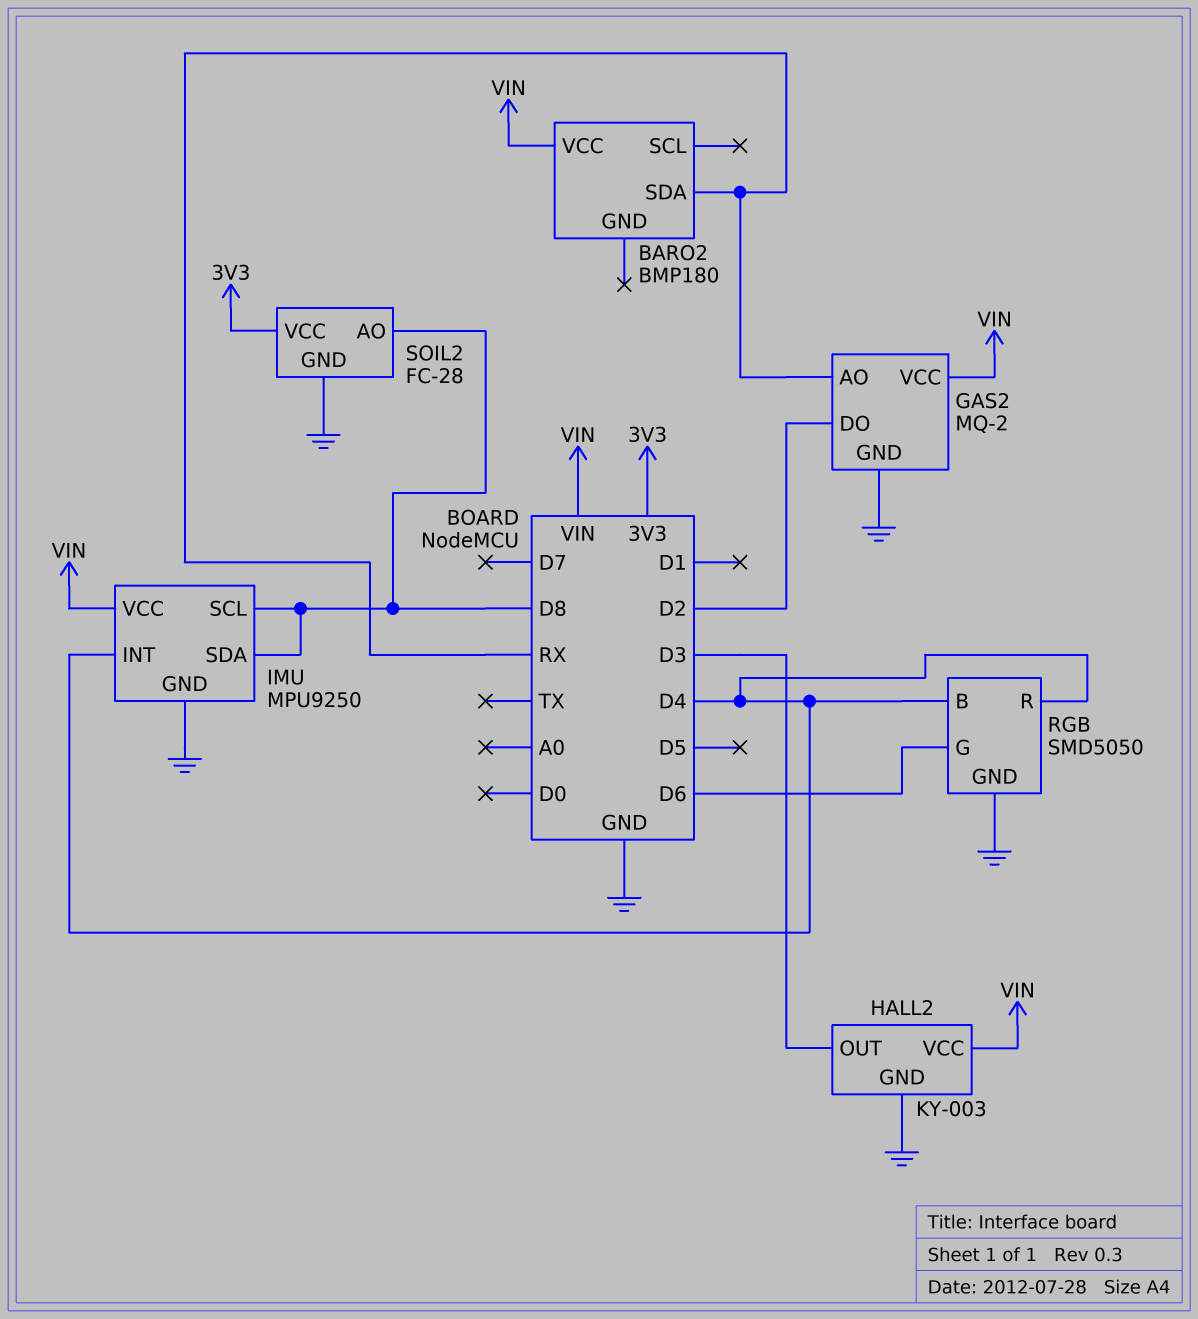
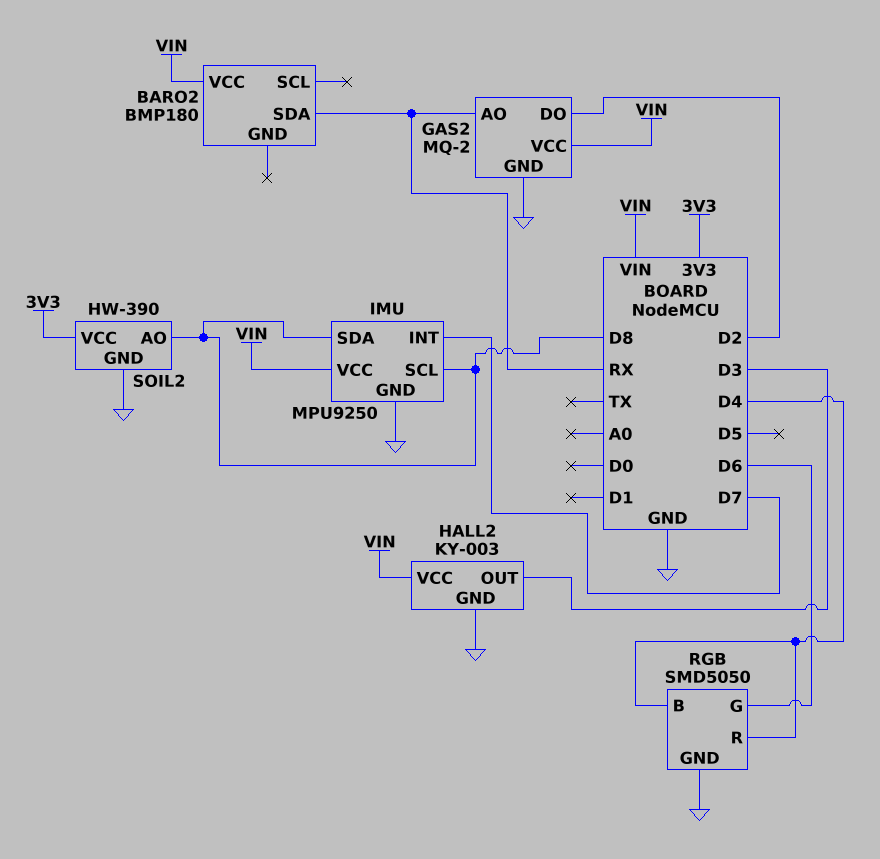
IMU pin INT: D4 -> D7
SOIL2: FC-28 -> HW-390

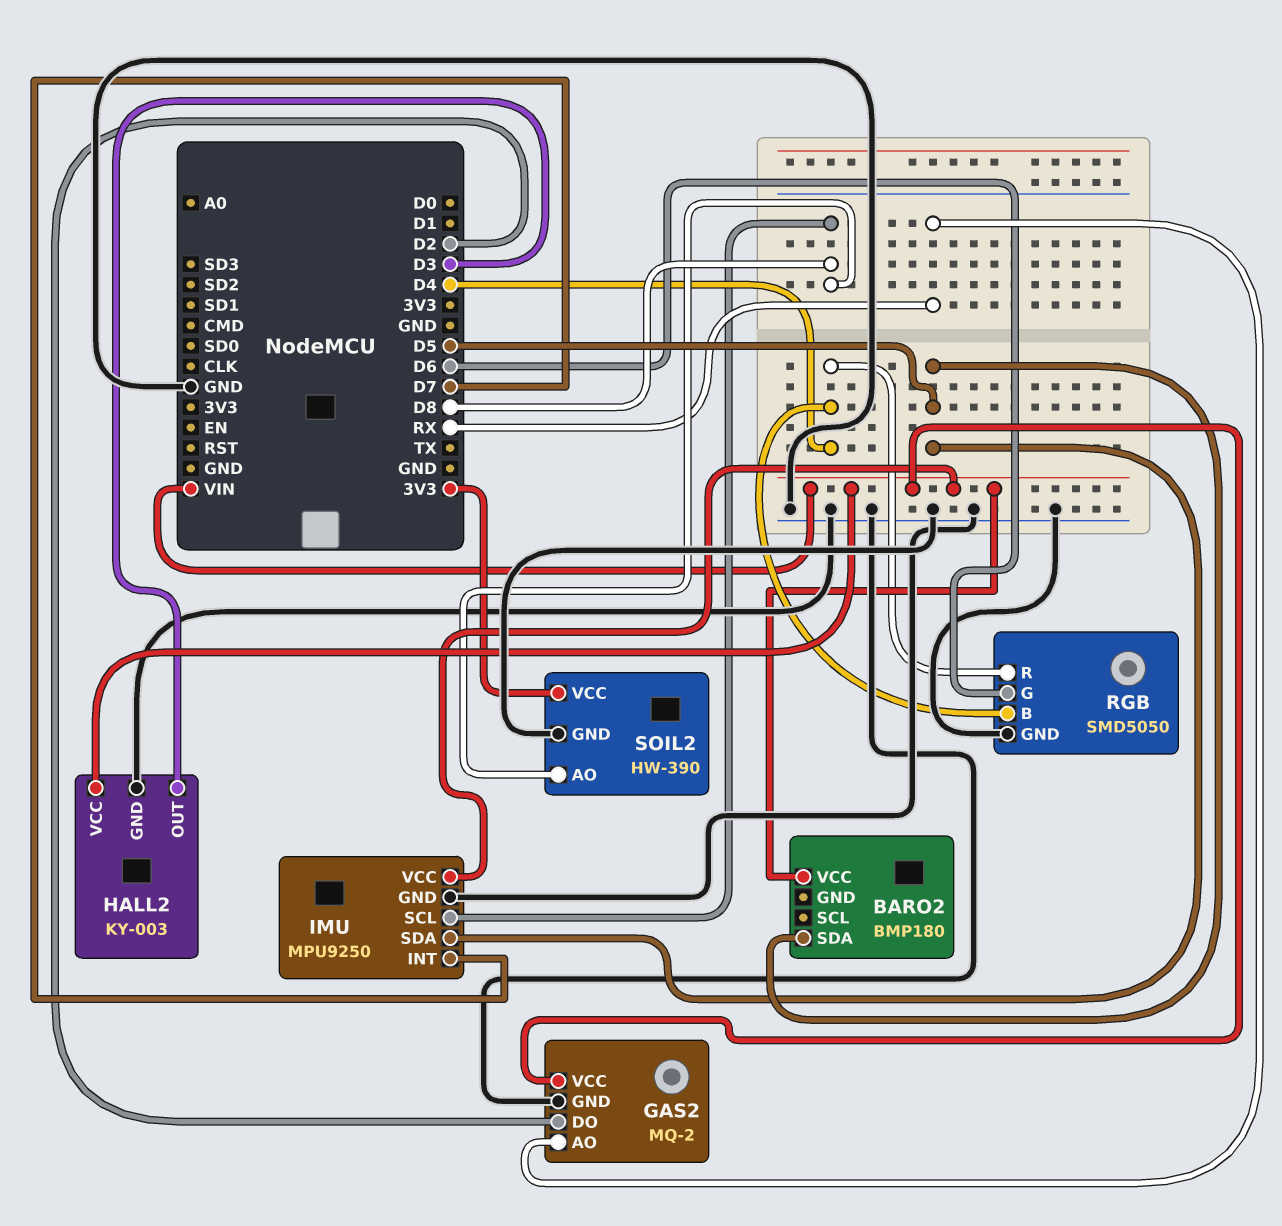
BARO2 pin SDA: RX -> D5
IMU pin SDA: D8 -> D5

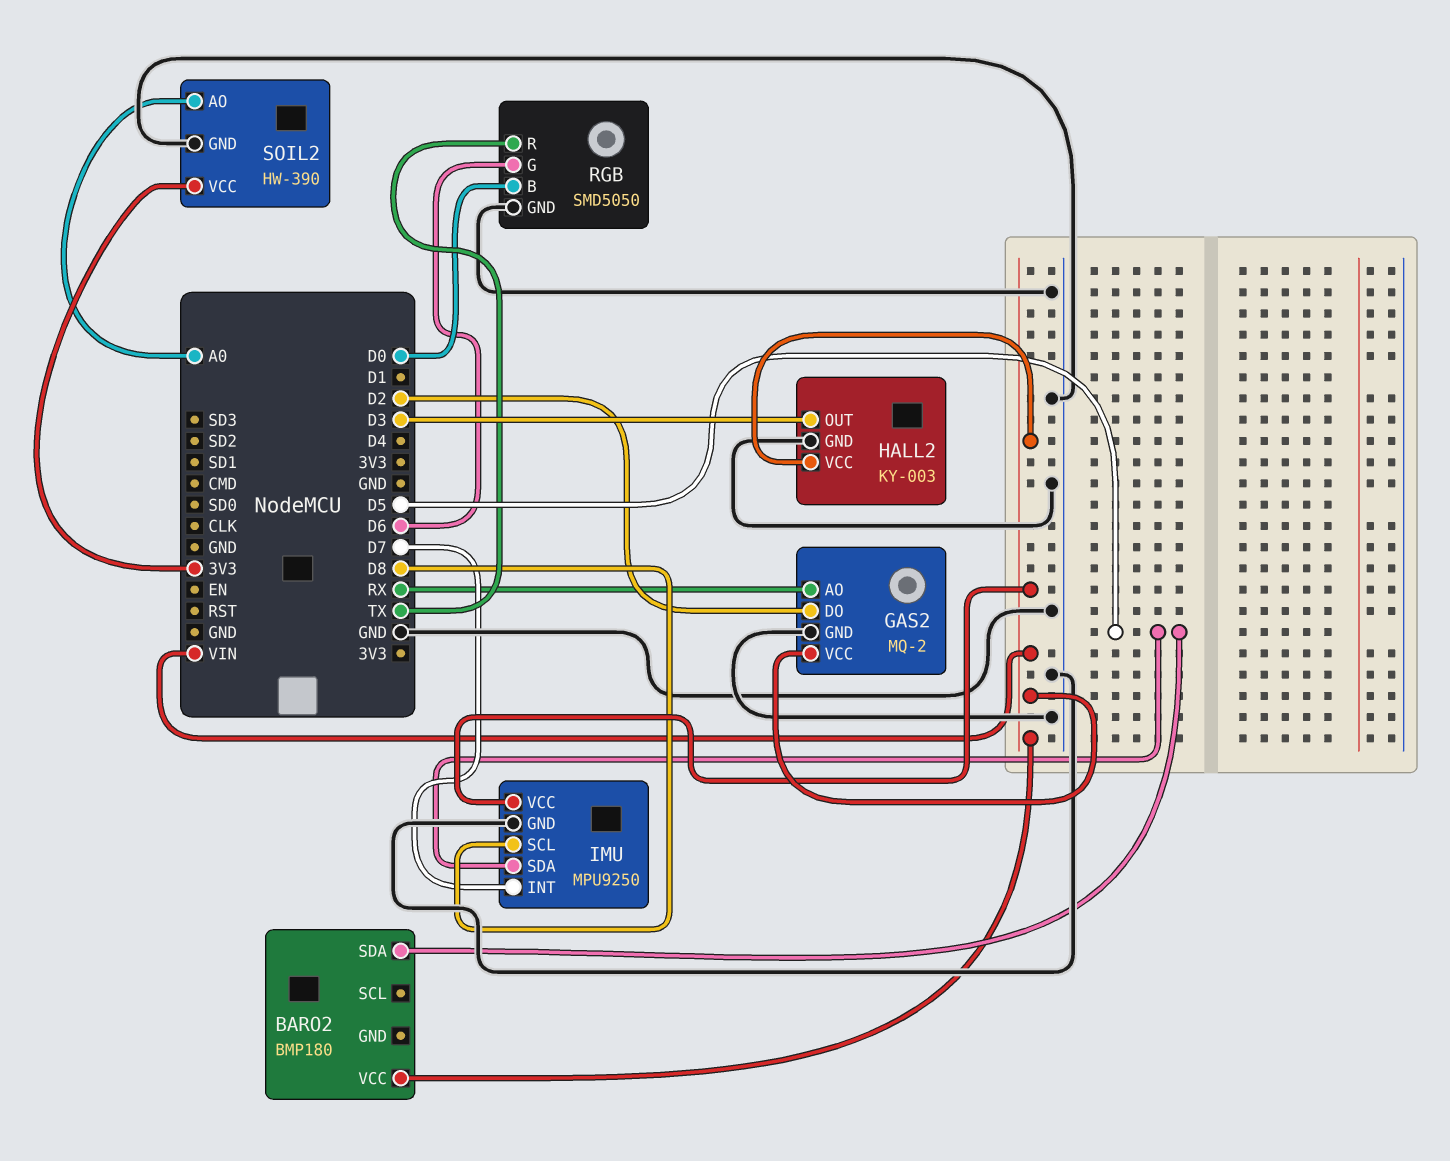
RGB pin B: D4 -> D0
RGB pin R: D4 -> TX
SOIL2 pin AO: D8 -> A0

